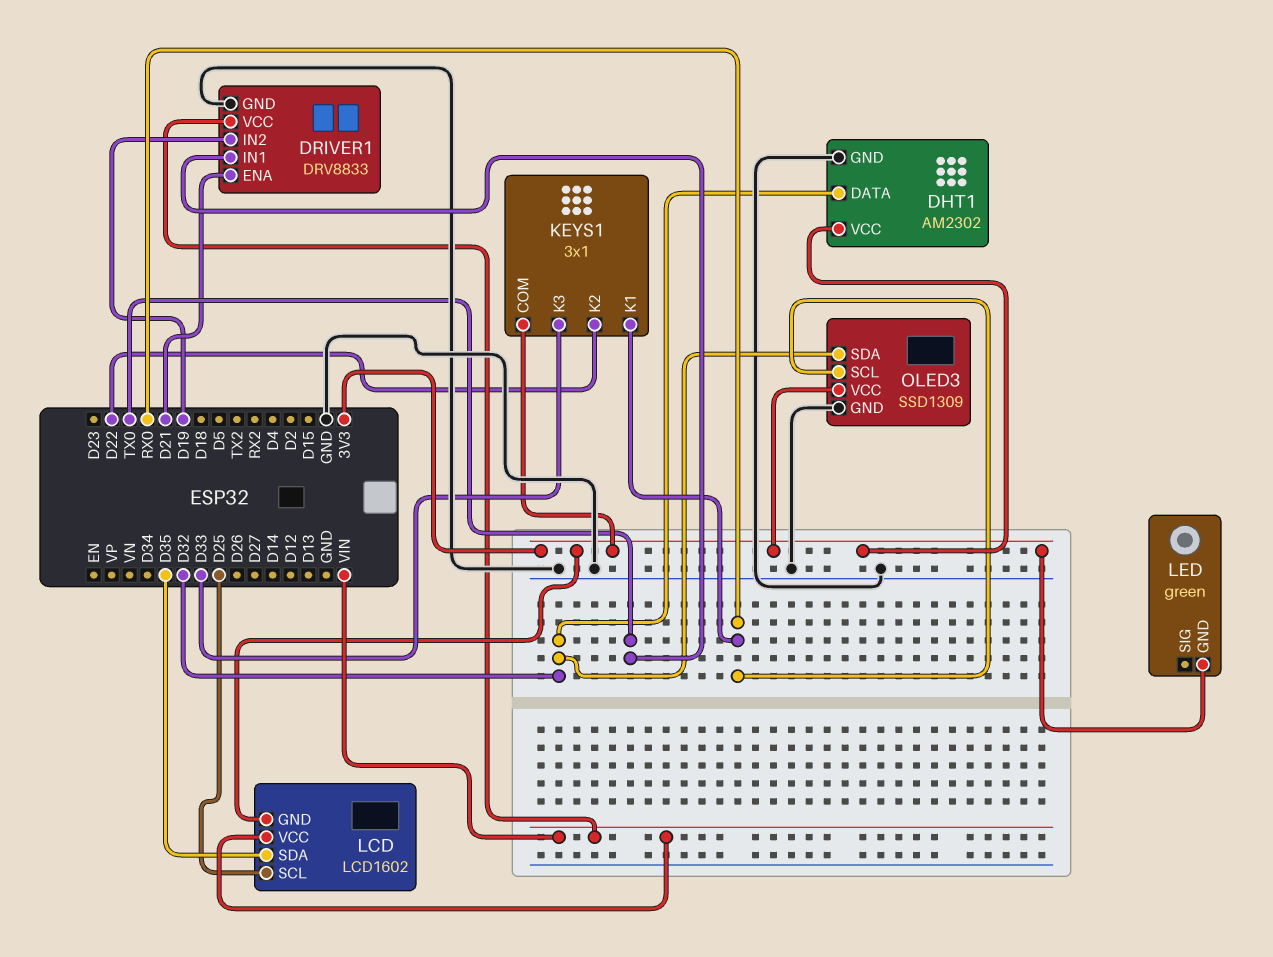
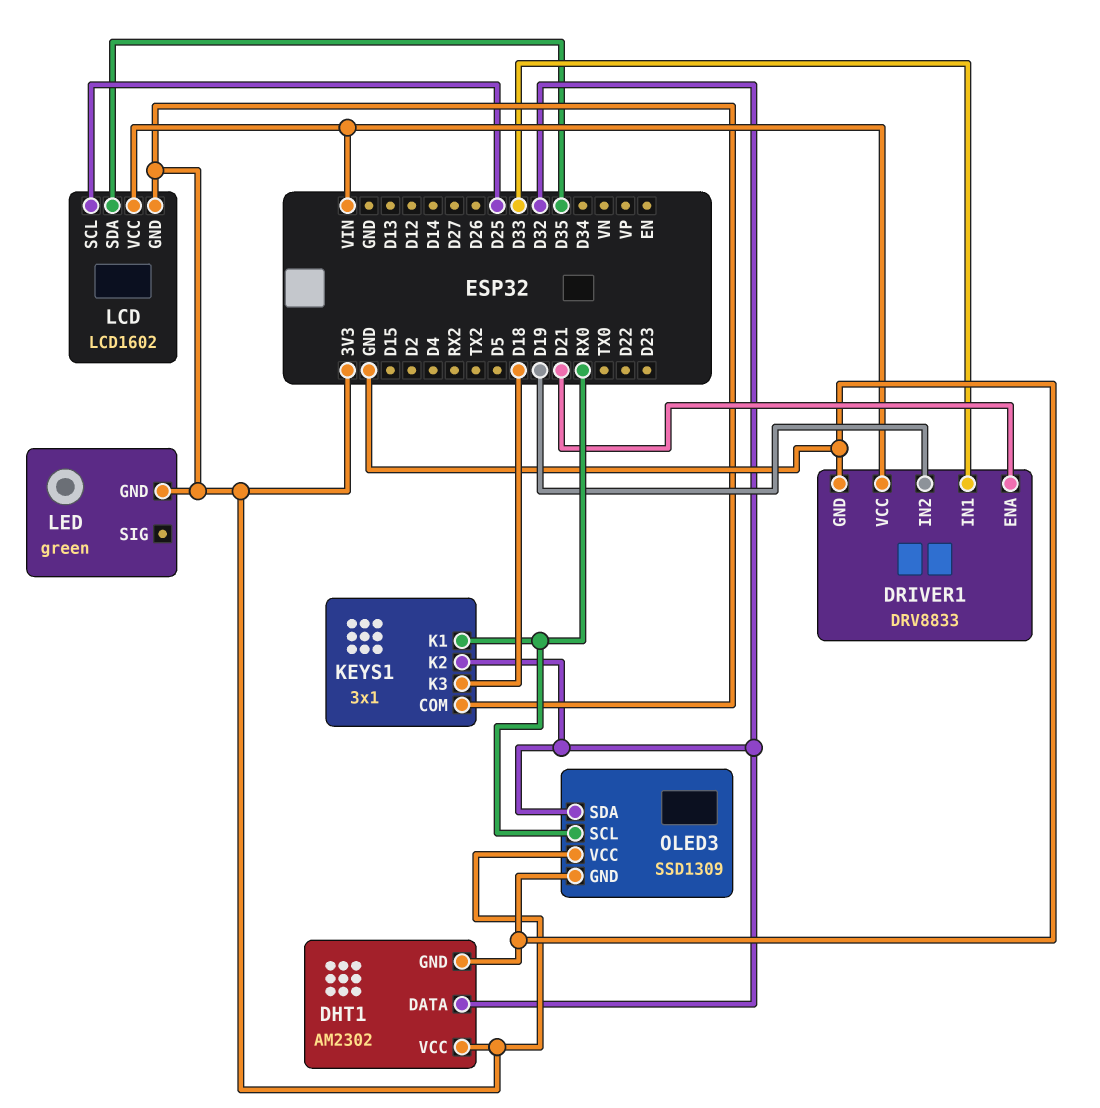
DRIVER1 pin IN1: TX0 -> D33
KEYS1 pin K2: D22 -> D32
KEYS1 pin K3: D33 -> D18

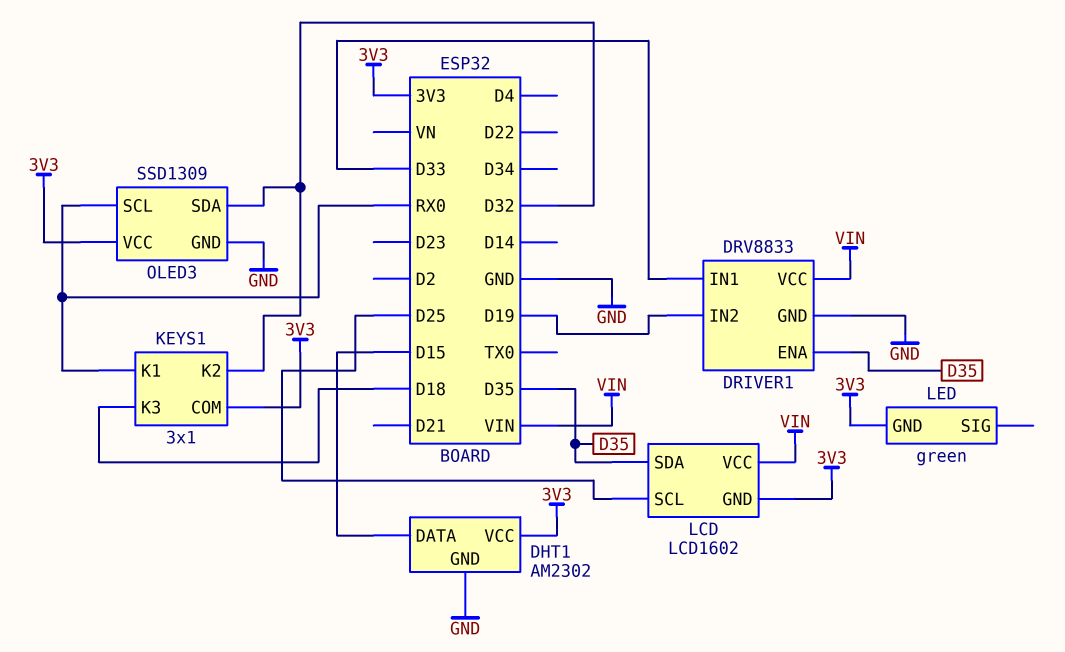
DHT1 pin DATA: D32 -> D15
DRIVER1 pin ENA: D21 -> D35

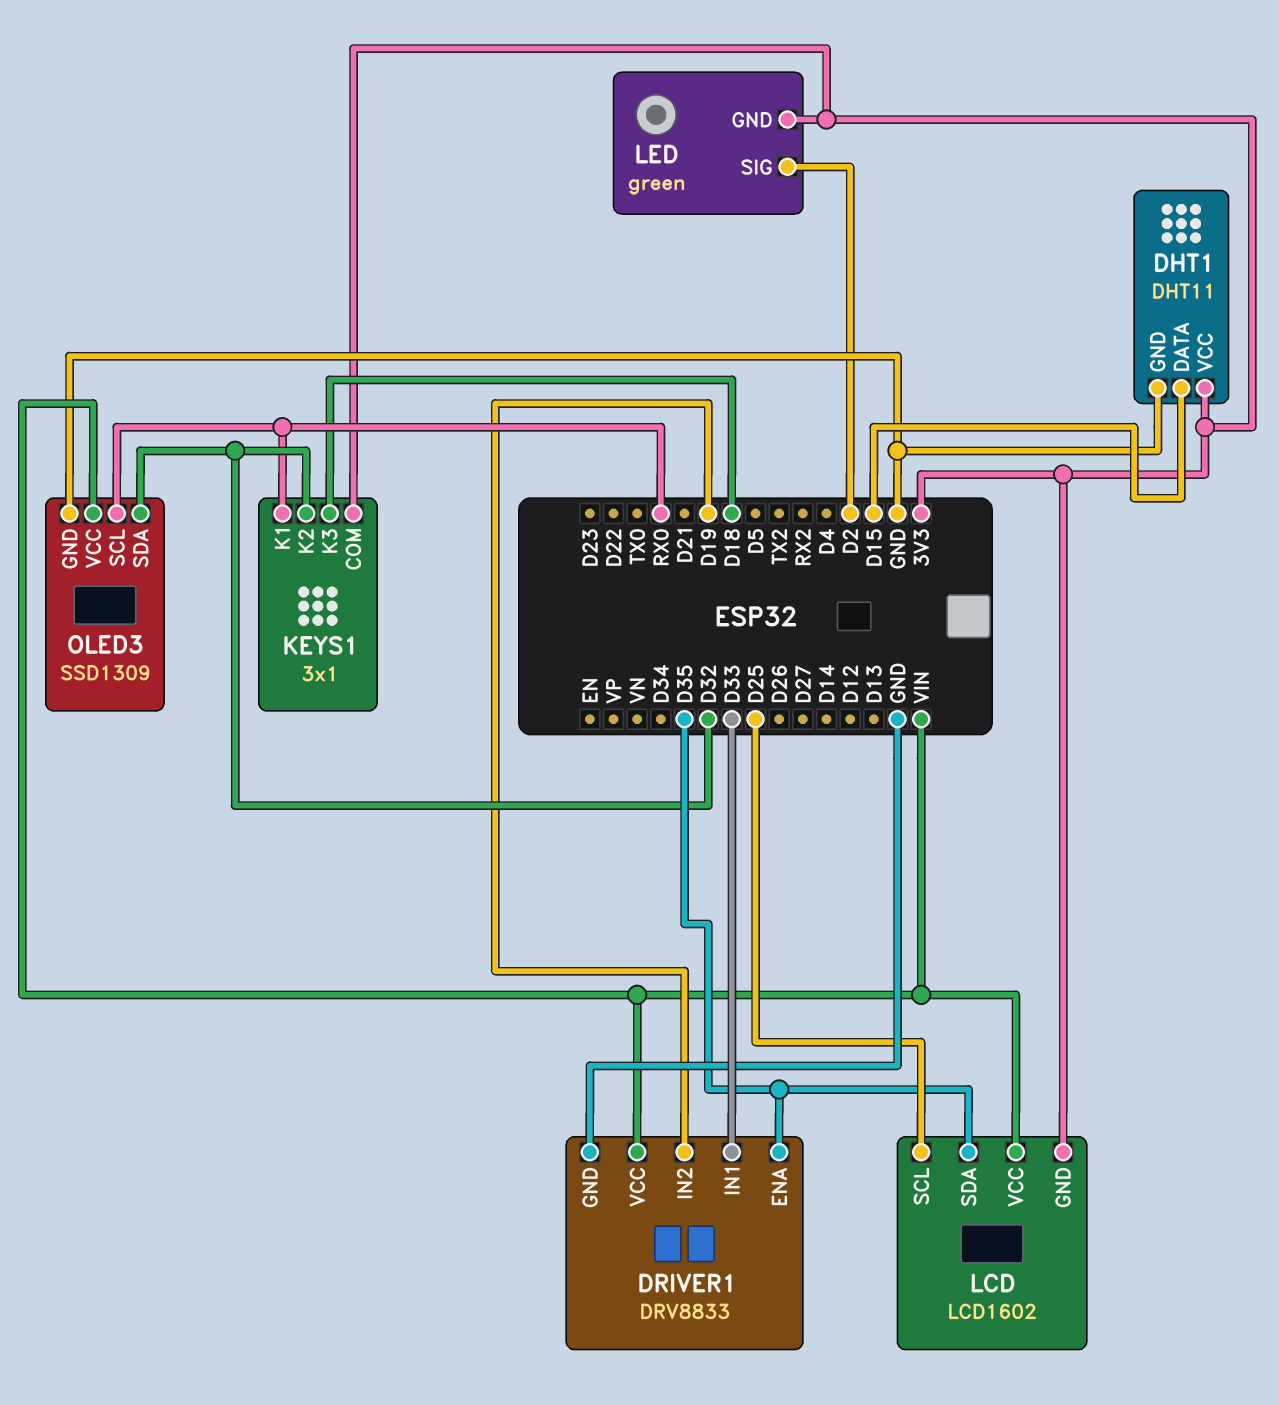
DHT1: AM2302 -> DHT11
LED pin SIG: none -> D2
OLED3 pin VCC: 3V3 -> VIN

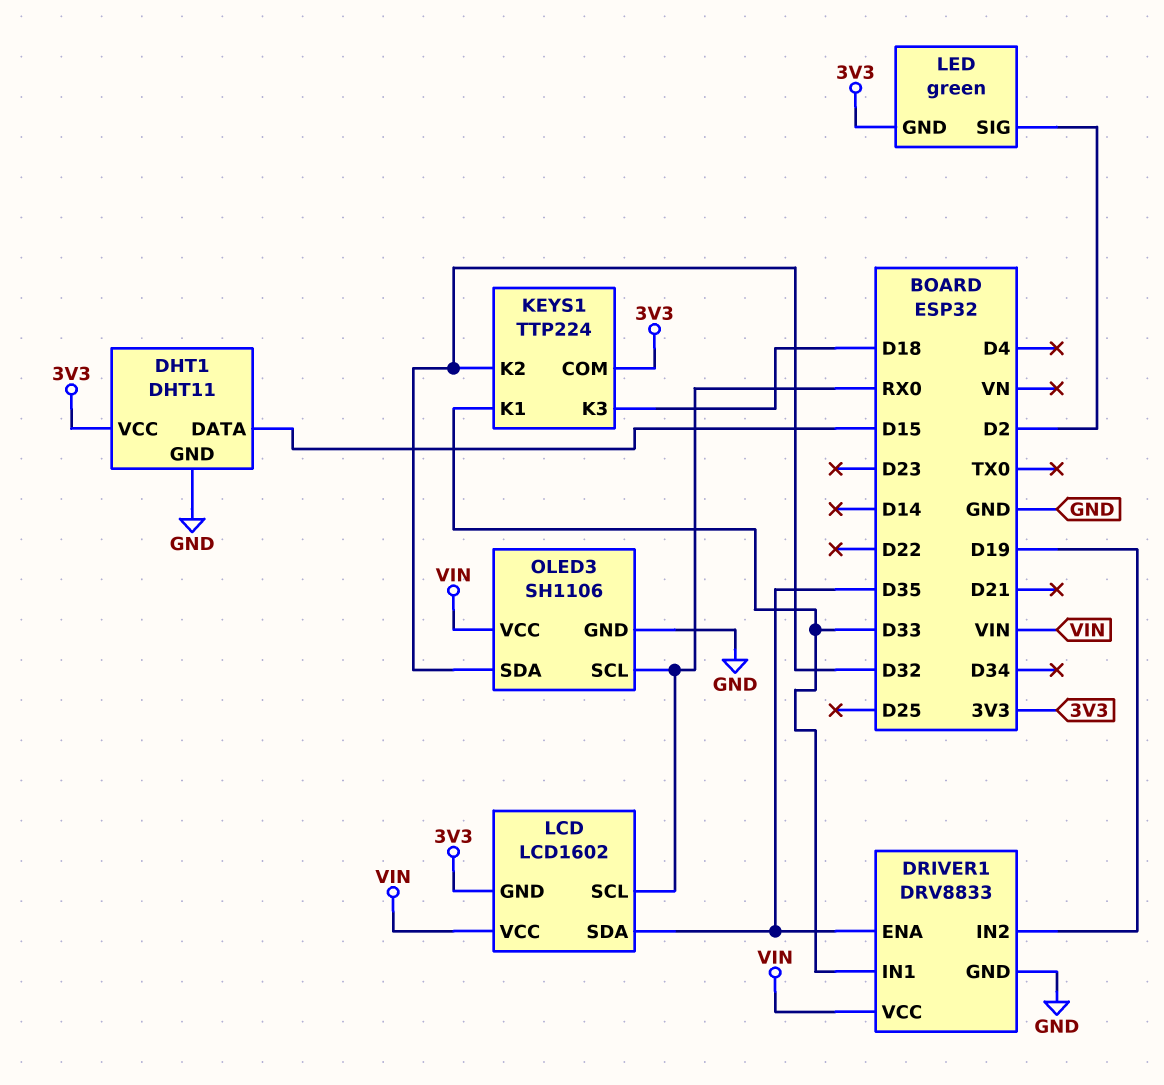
KEYS1: 3x1 -> TTP224
KEYS1 pin K1: RX0 -> D33
LCD pin SCL: D25 -> RX0
OLED3: SSD1309 -> SH1106

